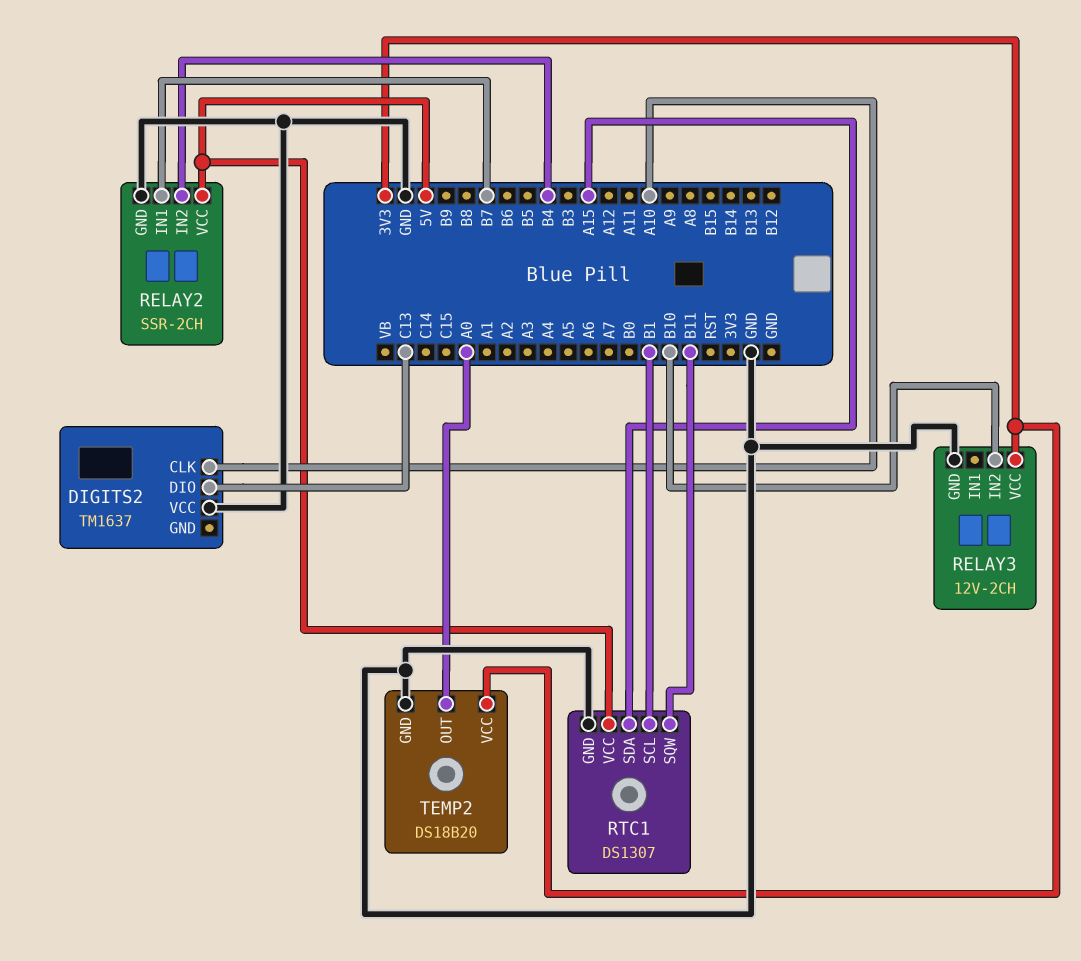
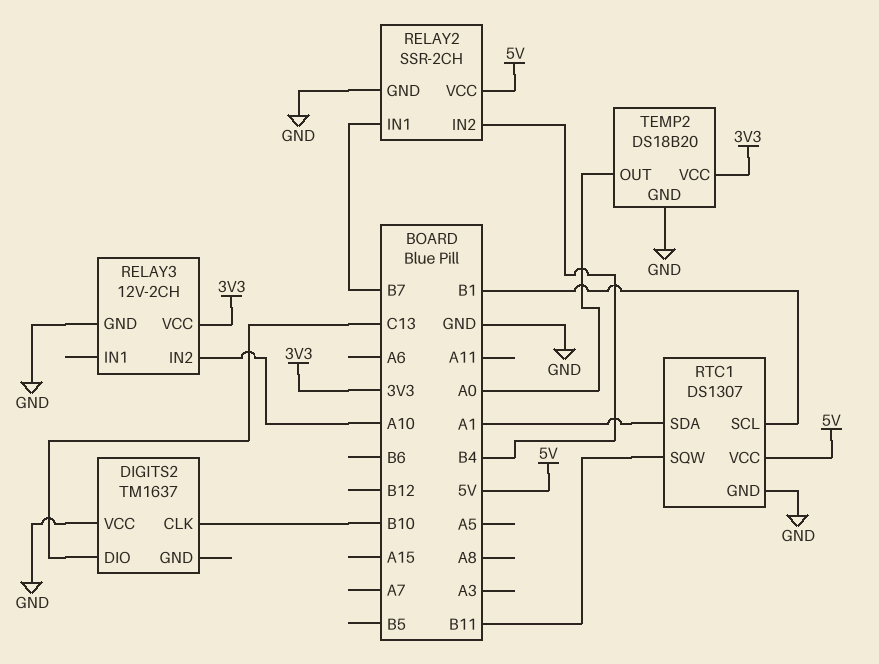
DIGITS2 pin CLK: A10 -> B10
RELAY3 pin IN2: B10 -> A10
RTC1 pin SDA: A15 -> A1

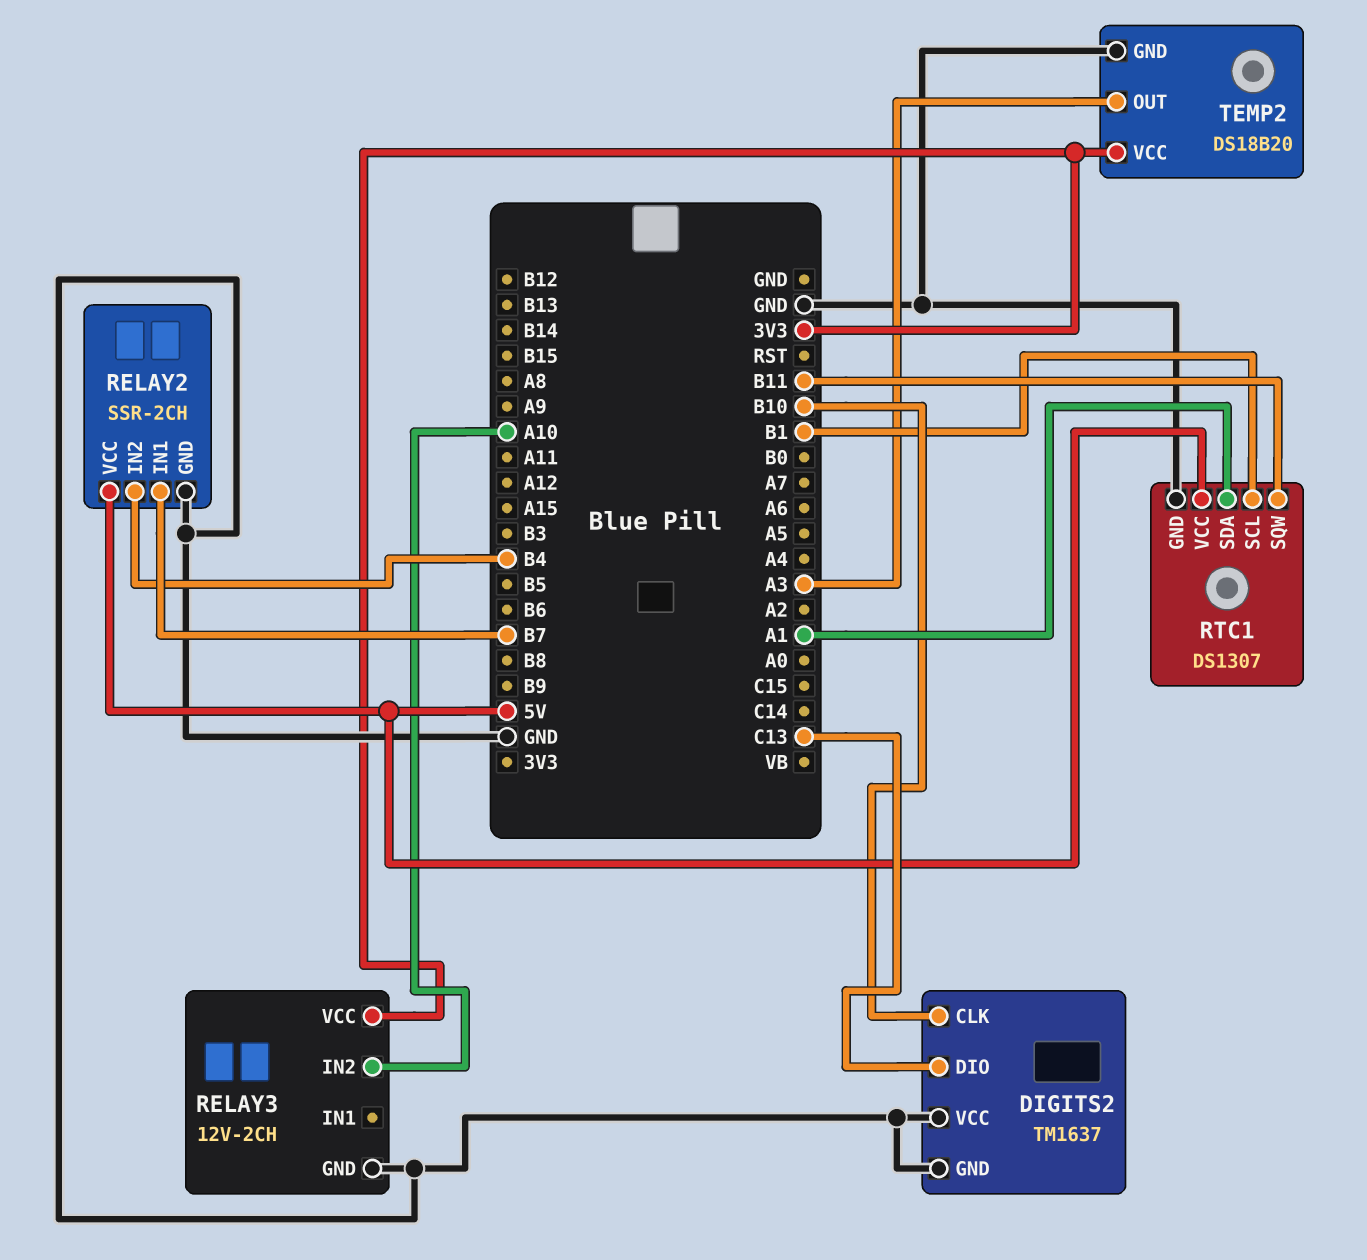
DIGITS2 pin GND: none -> GND
TEMP2 pin OUT: A0 -> A3

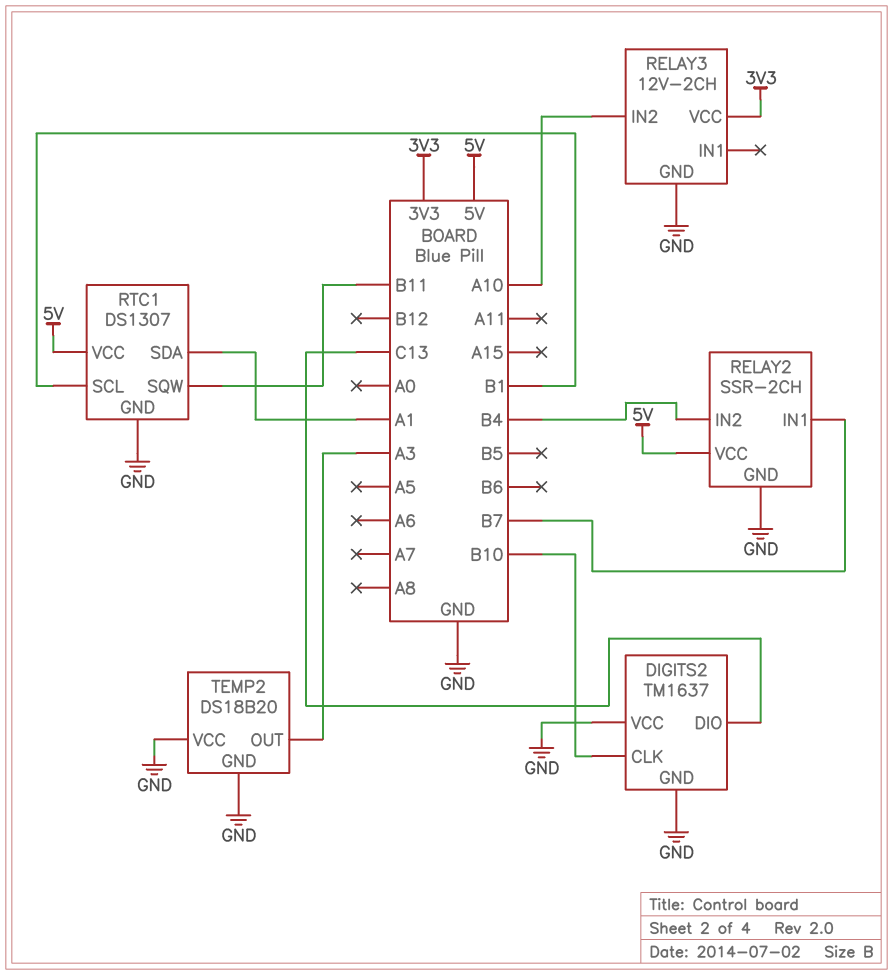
TEMP2 pin VCC: 3V3 -> GND

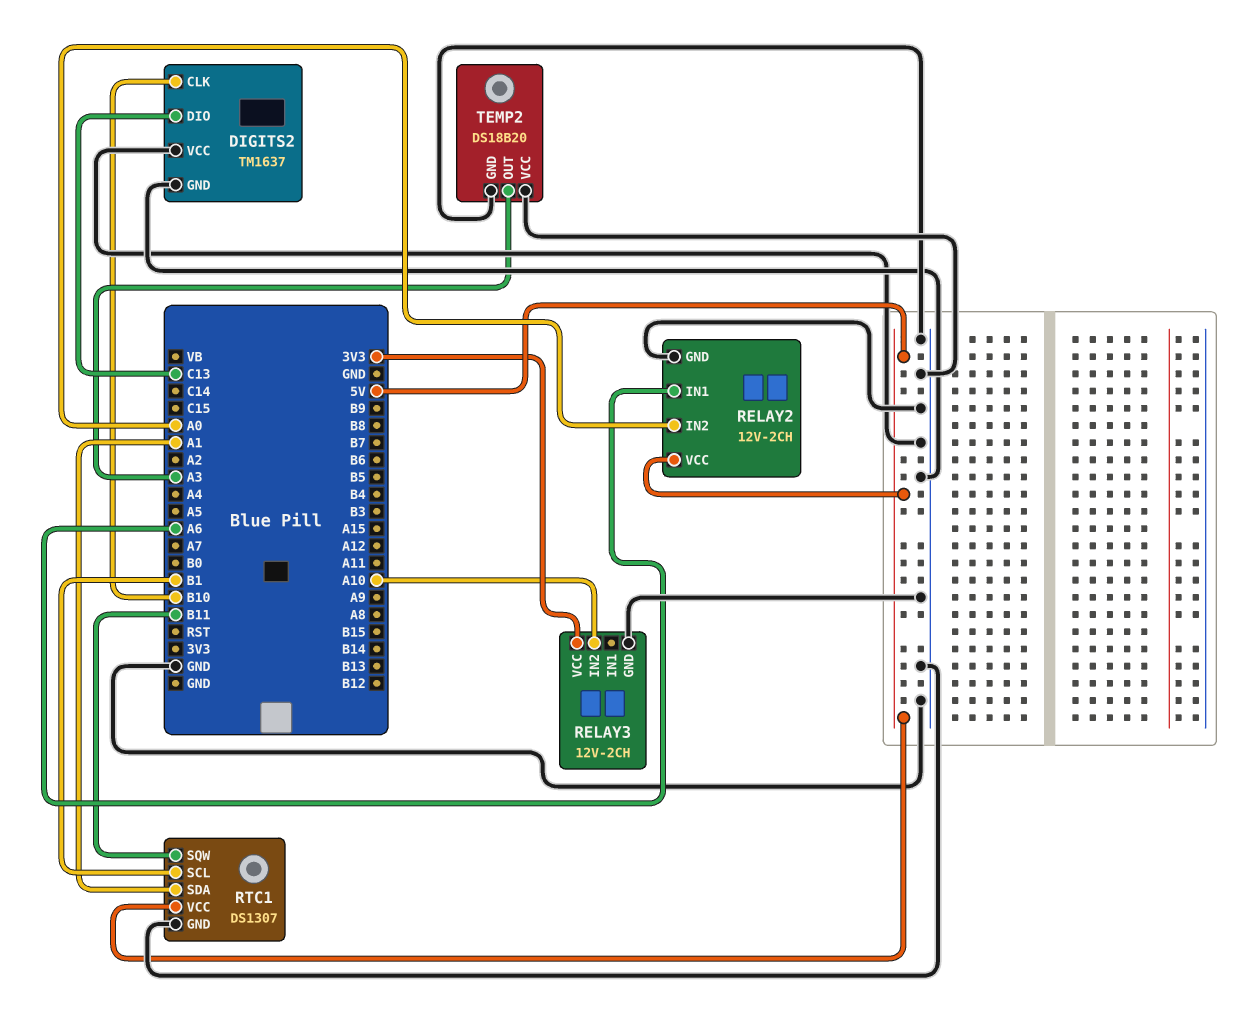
RELAY2: SSR-2CH -> 12V-2CH
RELAY2 pin IN1: B7 -> A6
RELAY2 pin IN2: B4 -> A0

